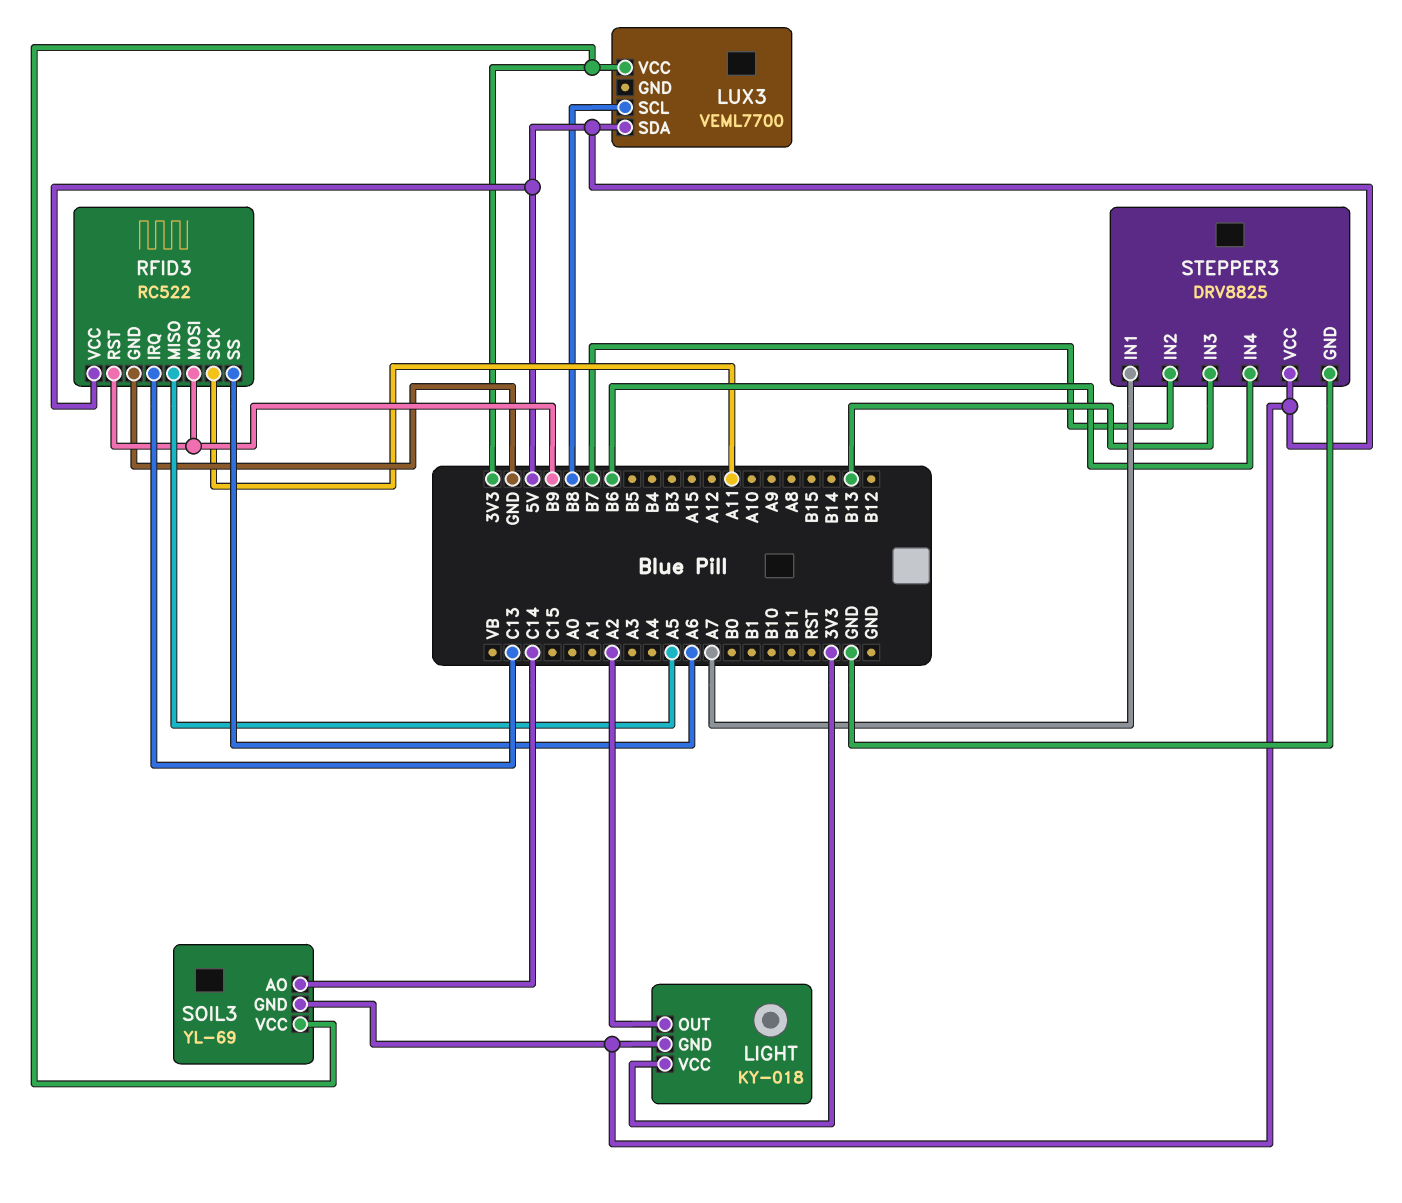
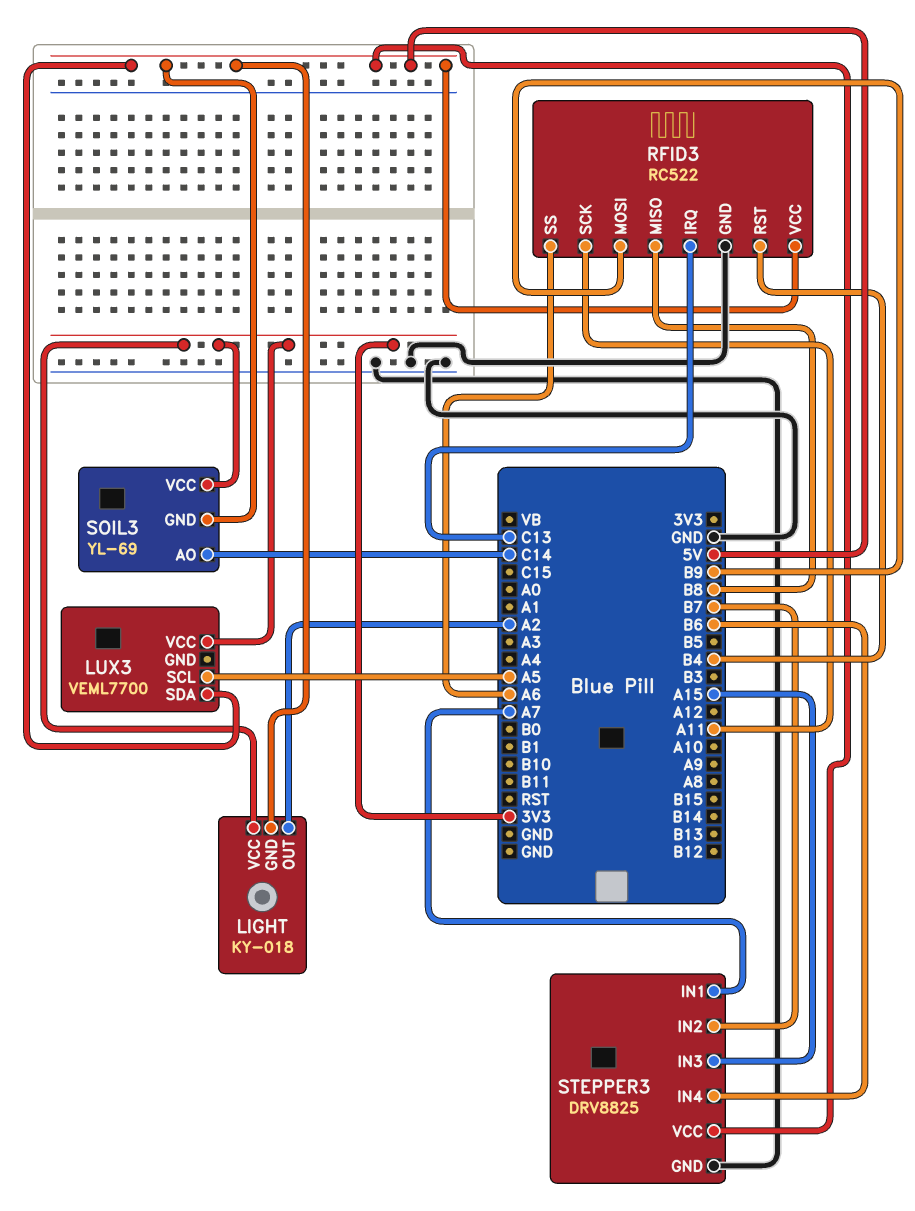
LUX3 pin SCL: B8 -> A5
RFID3 pin MISO: A5 -> B8
RFID3 pin RST: B9 -> B4
STEPPER3 pin IN3: B13 -> A15

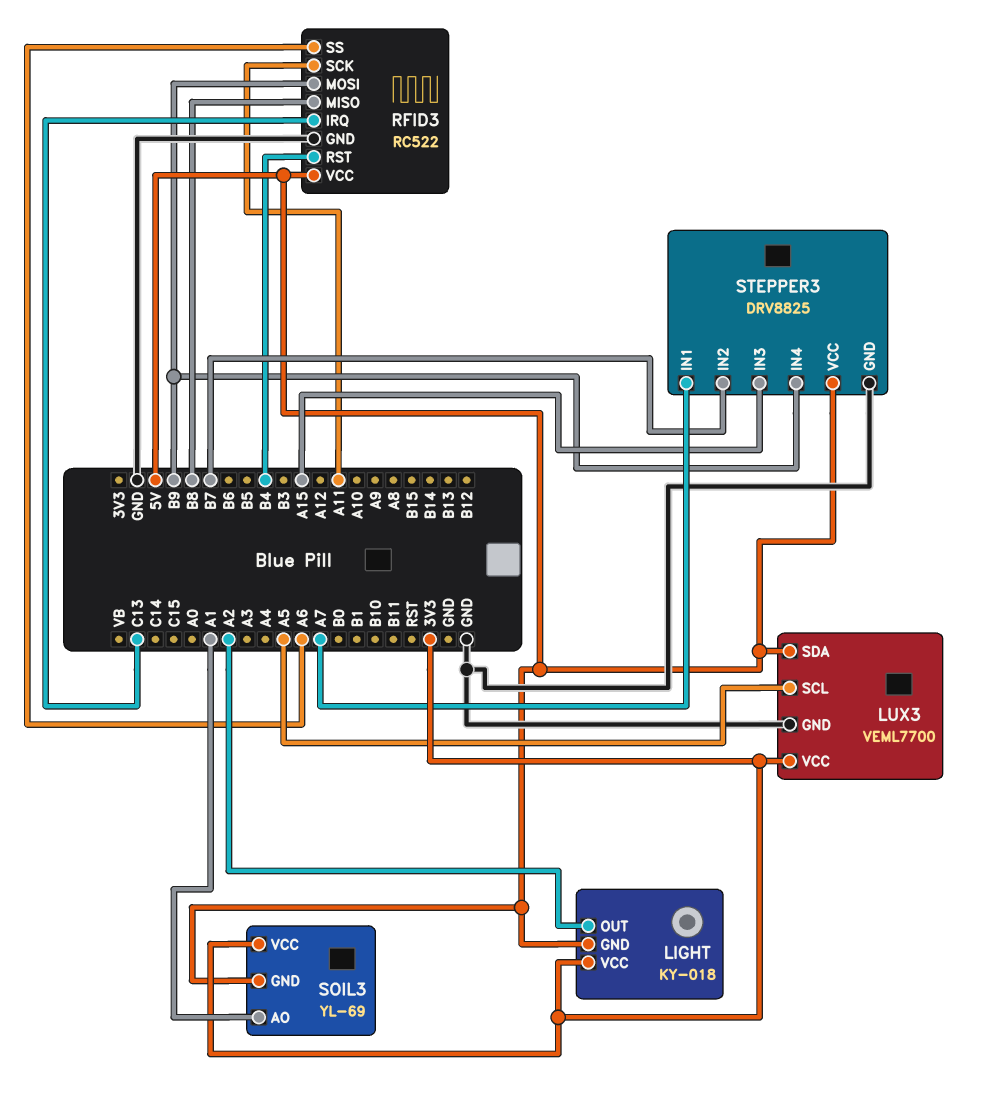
LUX3 pin GND: none -> GND
SOIL3 pin AO: C14 -> A1
STEPPER3 pin IN4: B6 -> B9

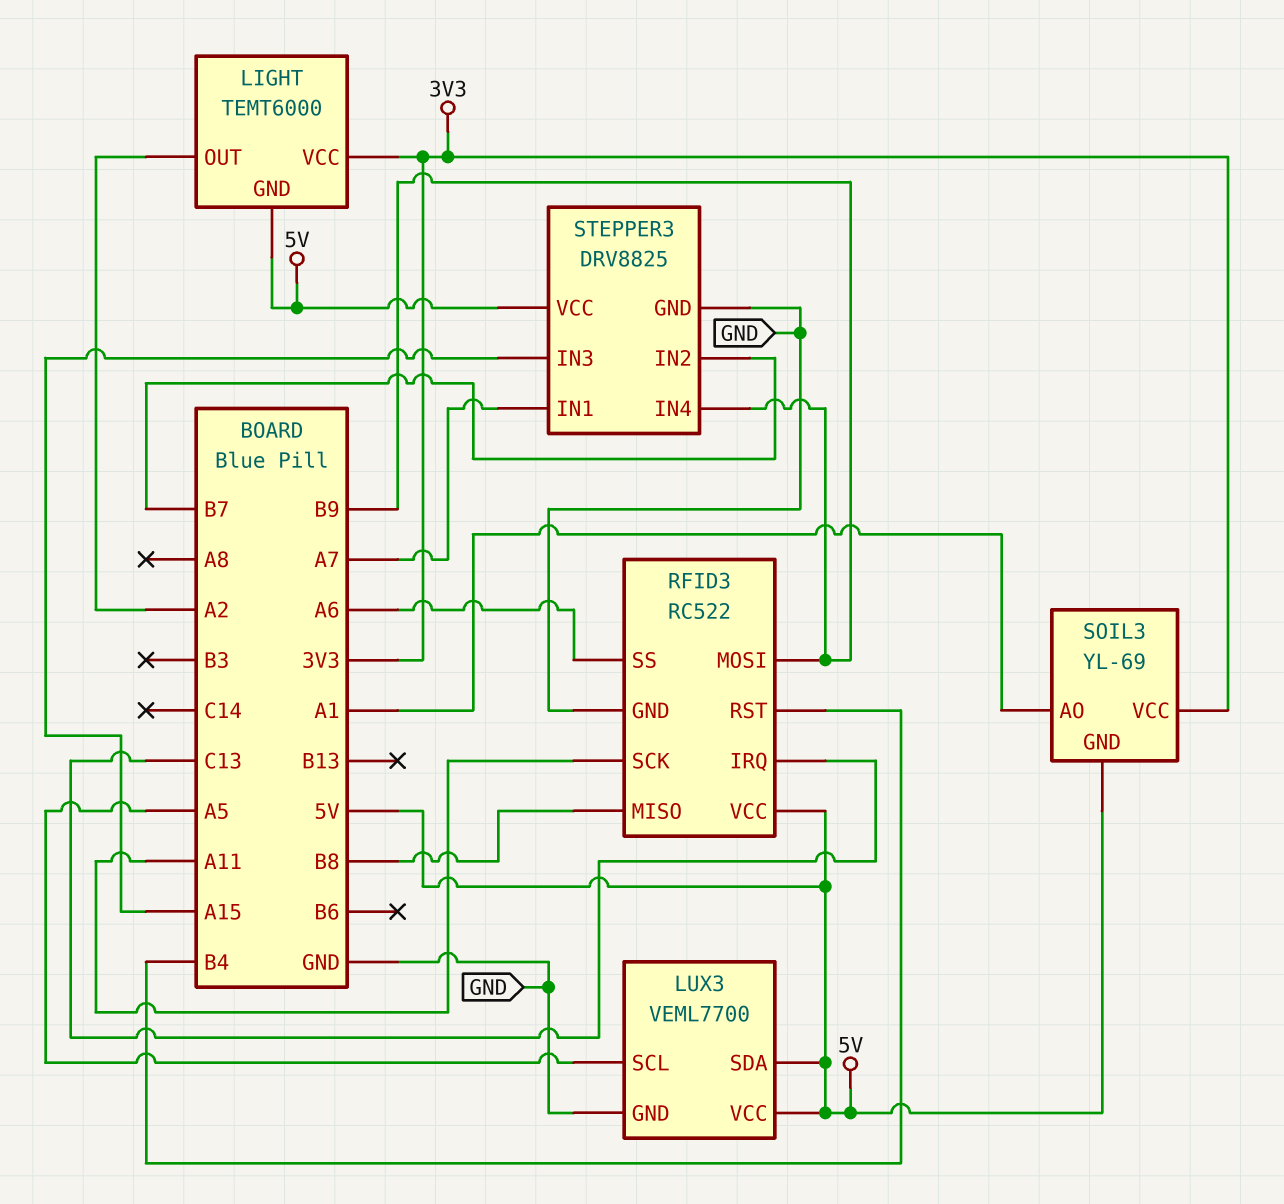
LIGHT: KY-018 -> TEMT6000
LUX3 pin VCC: 3V3 -> 5V

